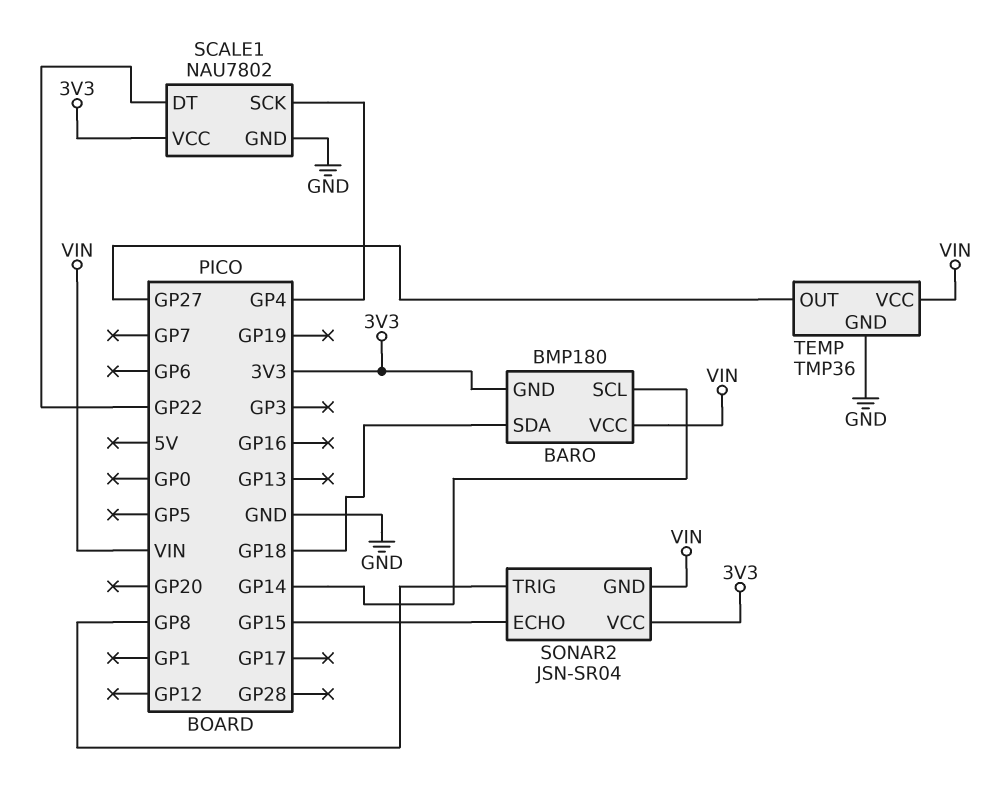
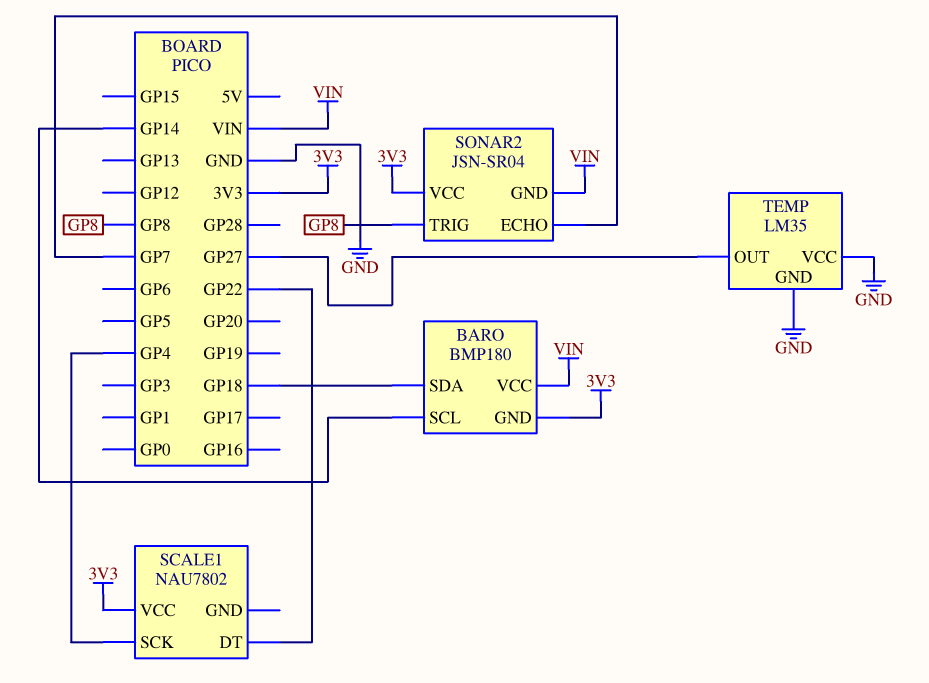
SCALE1 pin GND: GND -> none
SONAR2 pin ECHO: GP15 -> GP7
TEMP: TMP36 -> LM35
TEMP pin VCC: VIN -> GND

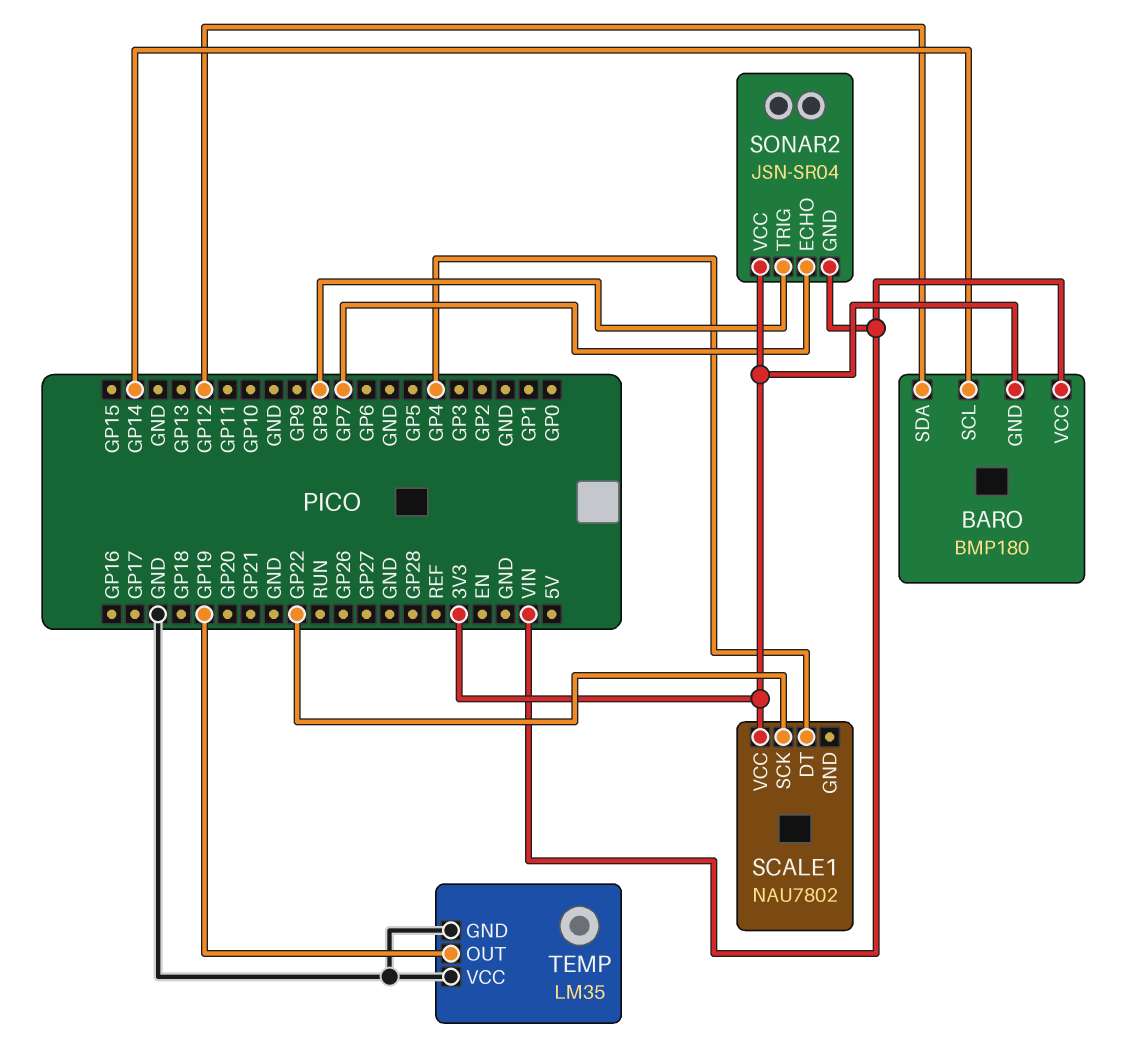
BARO pin SDA: GP18 -> GP12
SCALE1 pin DT: GP22 -> GP4
SCALE1 pin SCK: GP4 -> GP22
TEMP pin OUT: GP27 -> GP19

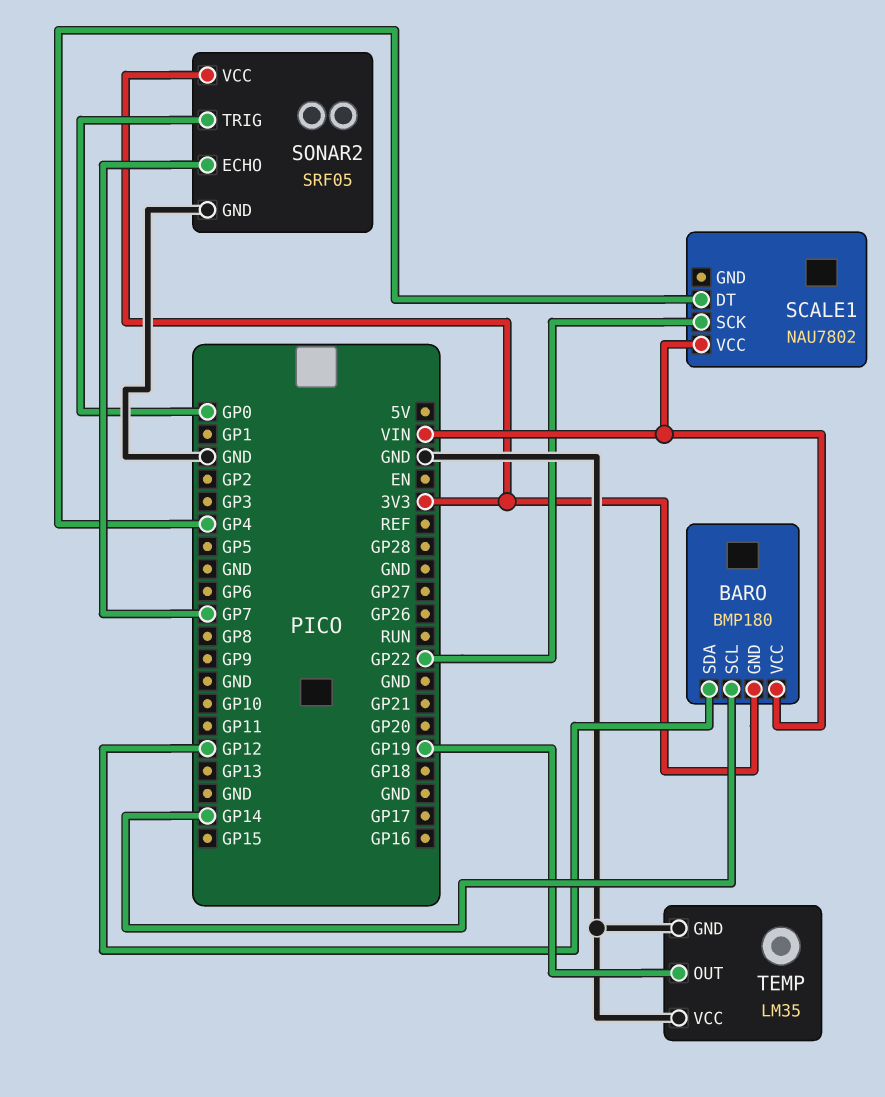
SCALE1 pin VCC: 3V3 -> VIN
SONAR2: JSN-SR04 -> SRF05
SONAR2 pin GND: VIN -> GND
SONAR2 pin TRIG: GP8 -> GP0

